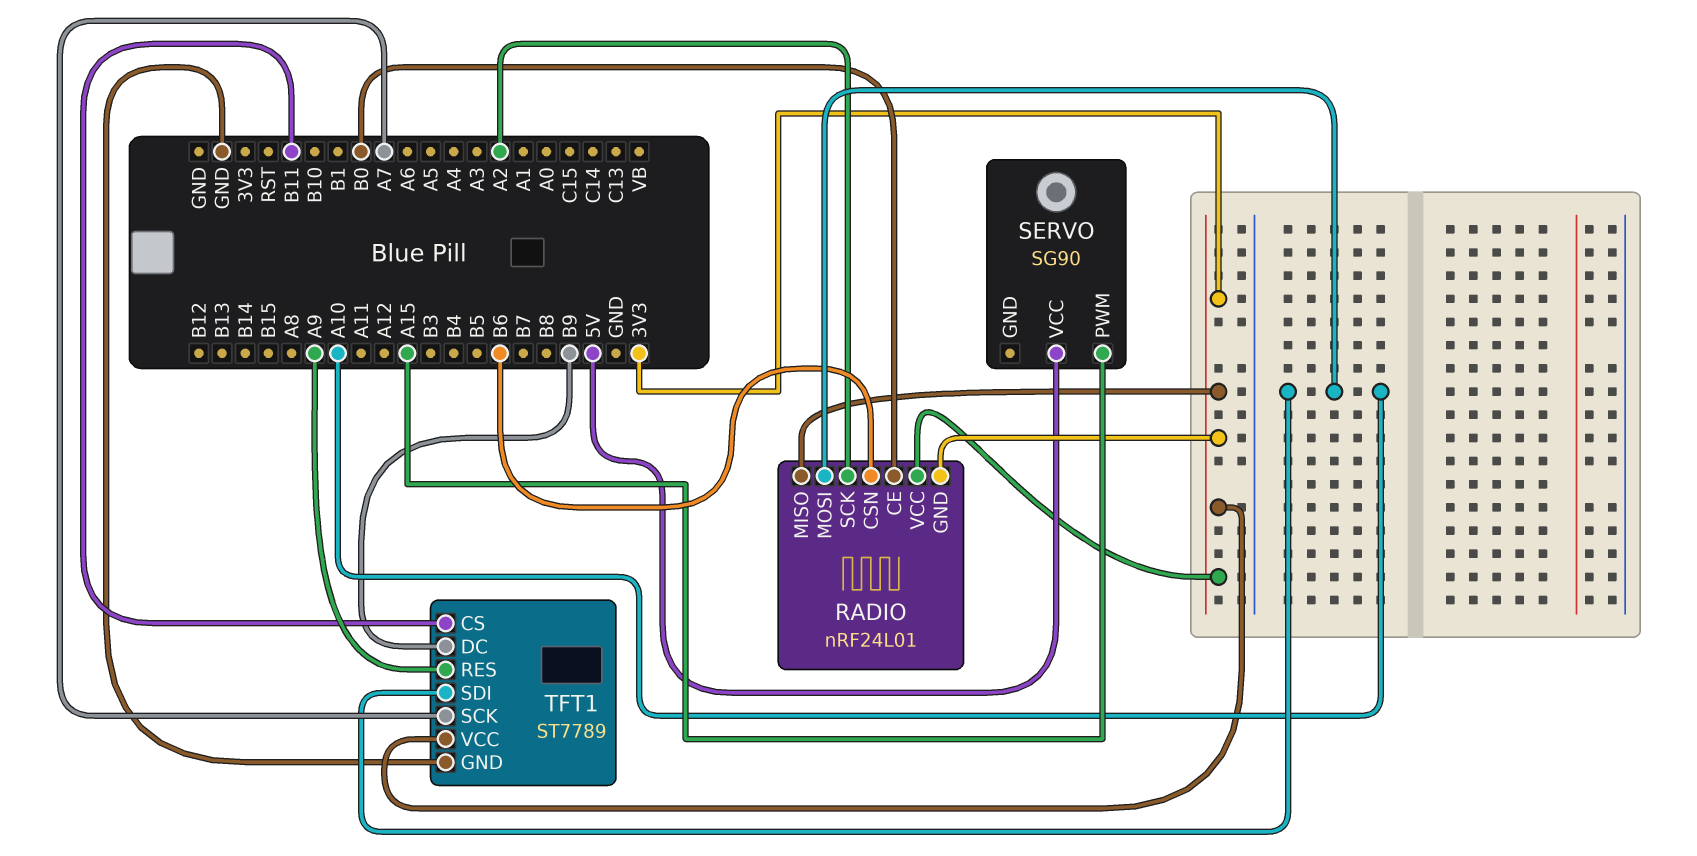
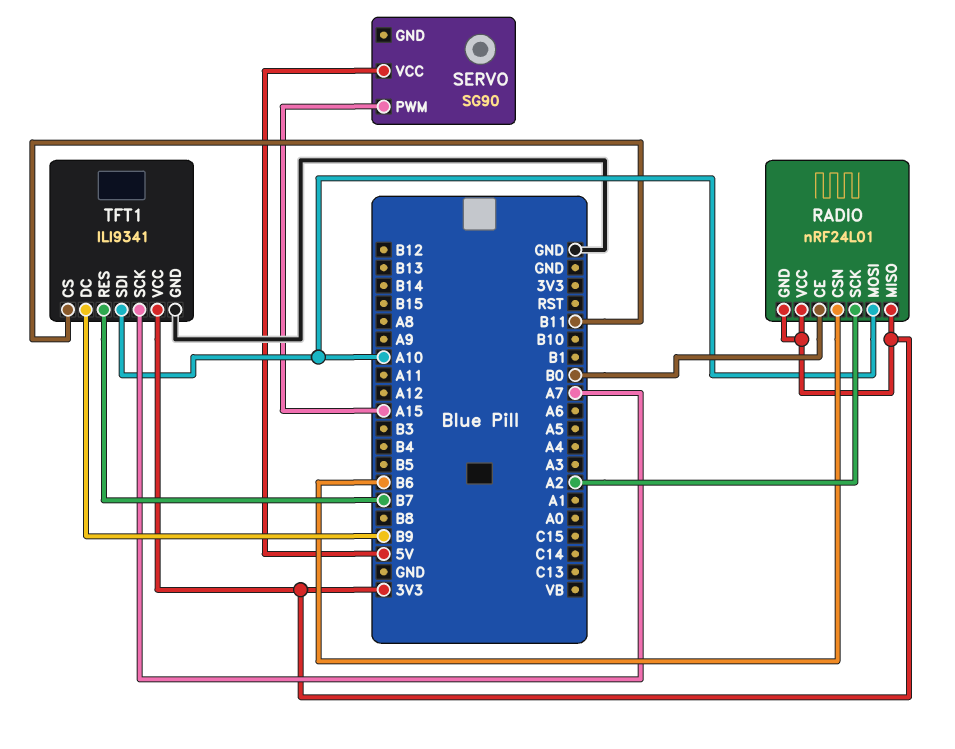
TFT1: ST7789 -> ILI9341
TFT1 pin RES: A9 -> B7

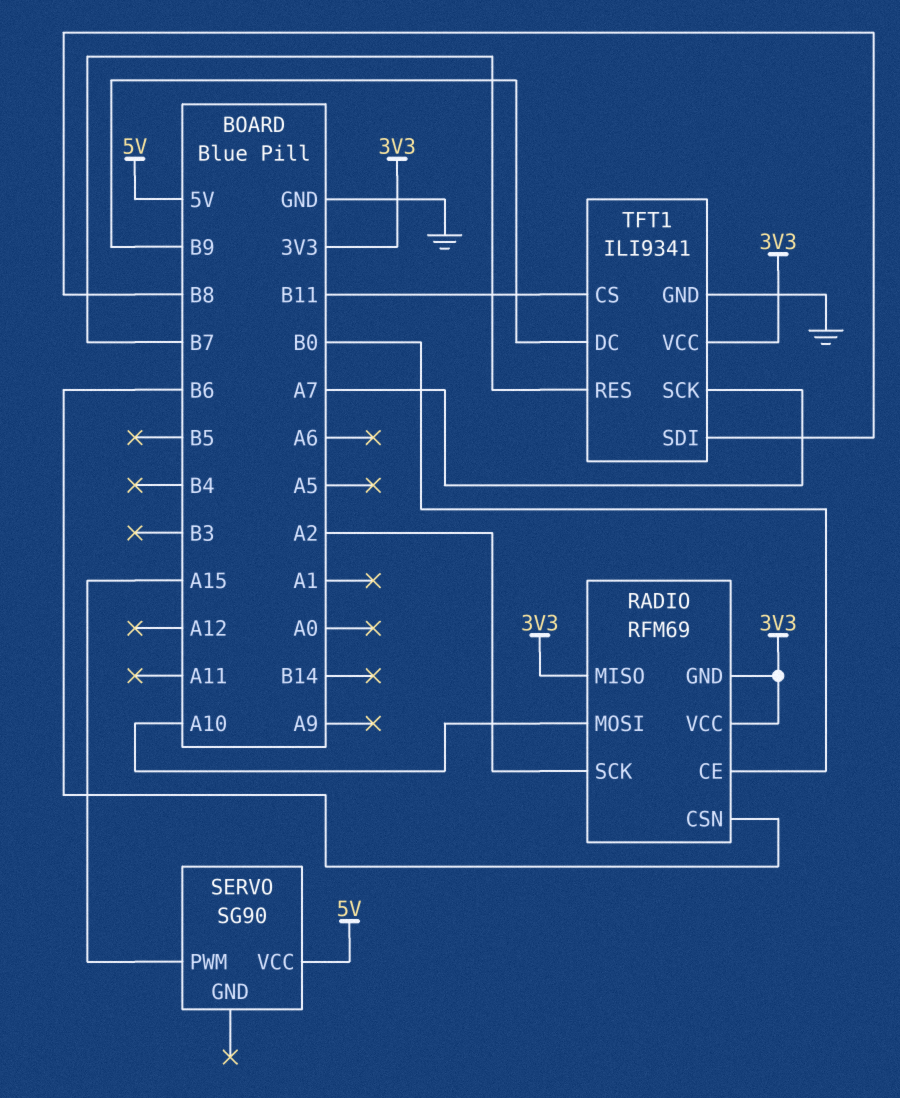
RADIO: nRF24L01 -> RFM69
TFT1 pin SDI: A10 -> B8

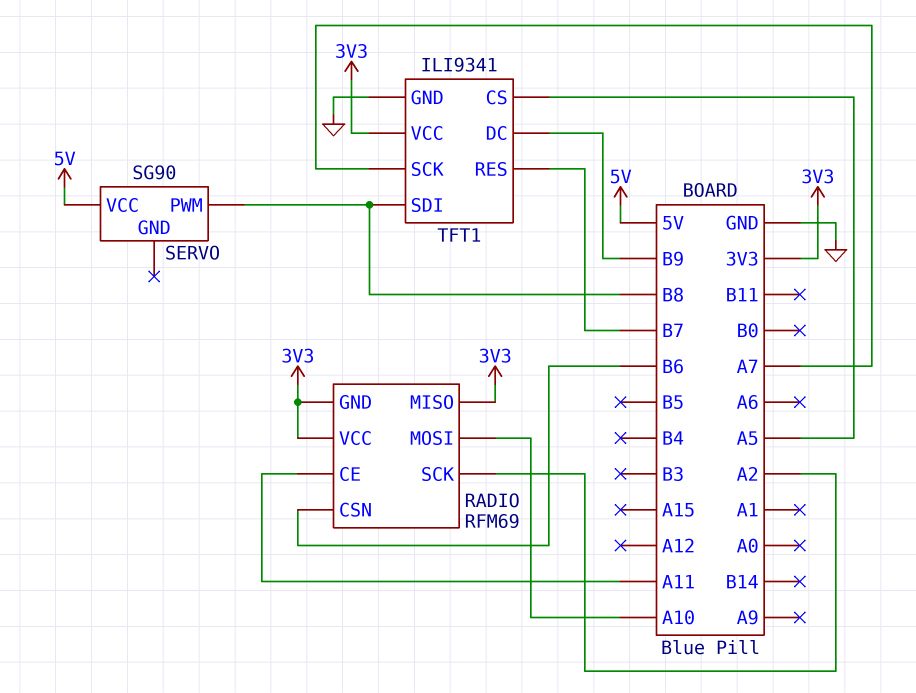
RADIO pin CE: B0 -> A11
SERVO pin PWM: A15 -> B8
TFT1 pin CS: B11 -> A5

